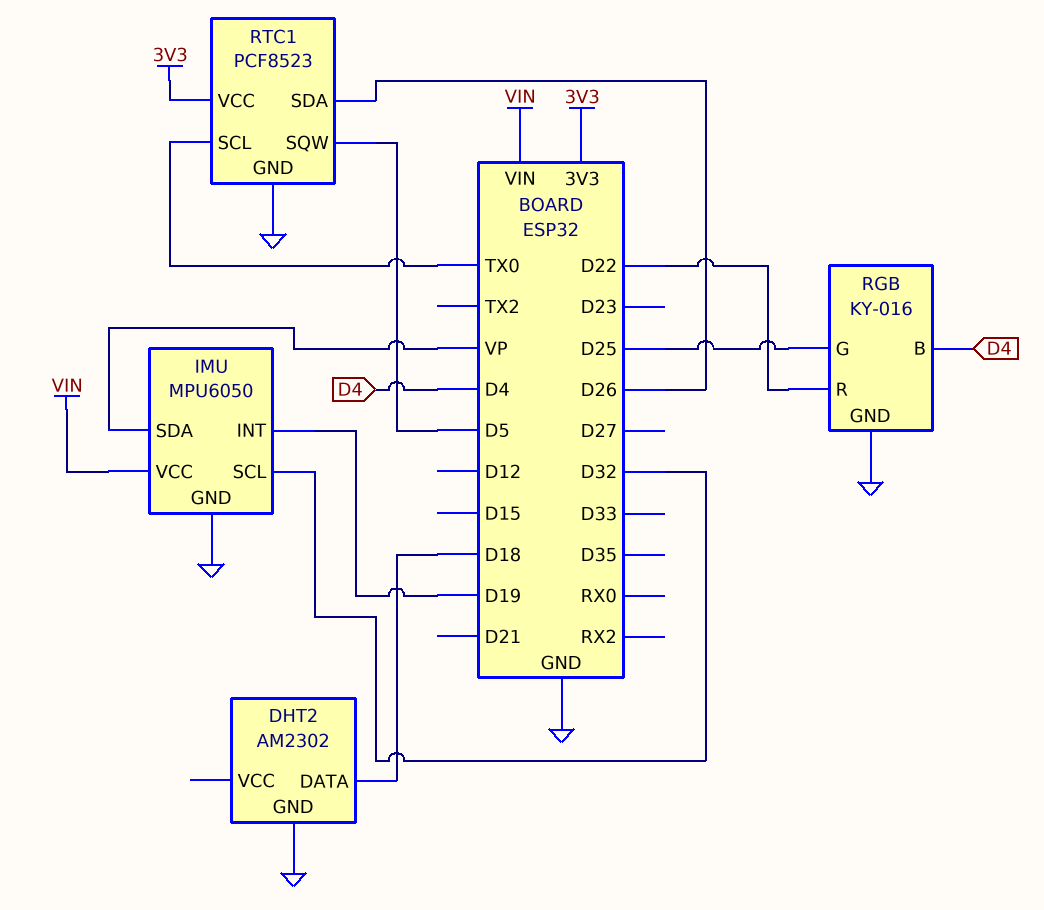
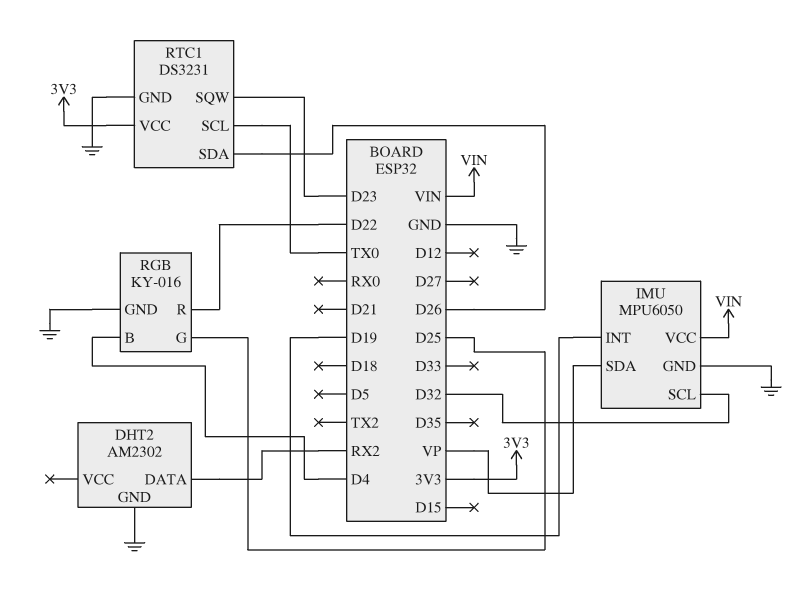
DHT2 pin DATA: D18 -> RX2
RTC1: PCF8523 -> DS3231
RTC1 pin SQW: D5 -> D23

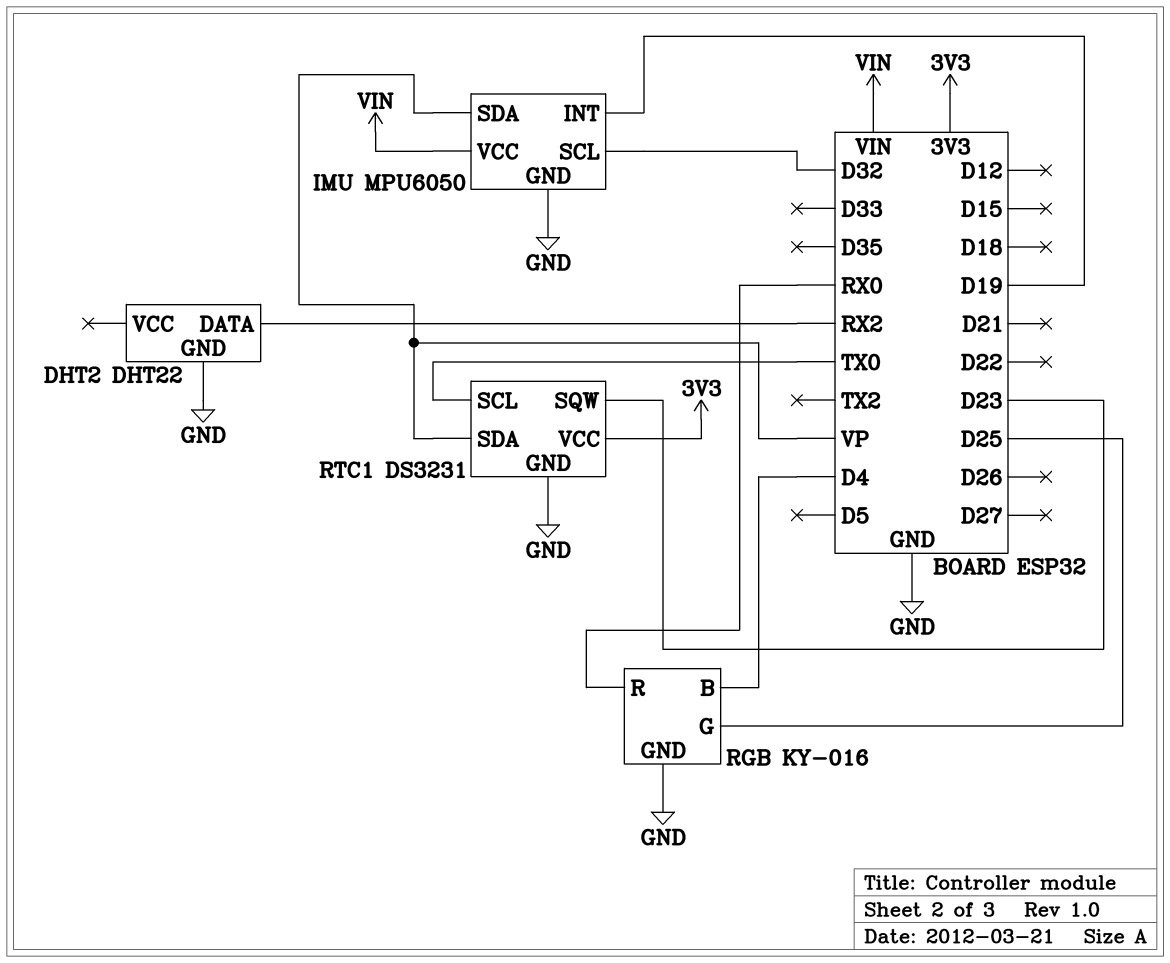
DHT2: AM2302 -> DHT22
RGB pin R: D22 -> RX0
RTC1 pin SDA: D26 -> VP

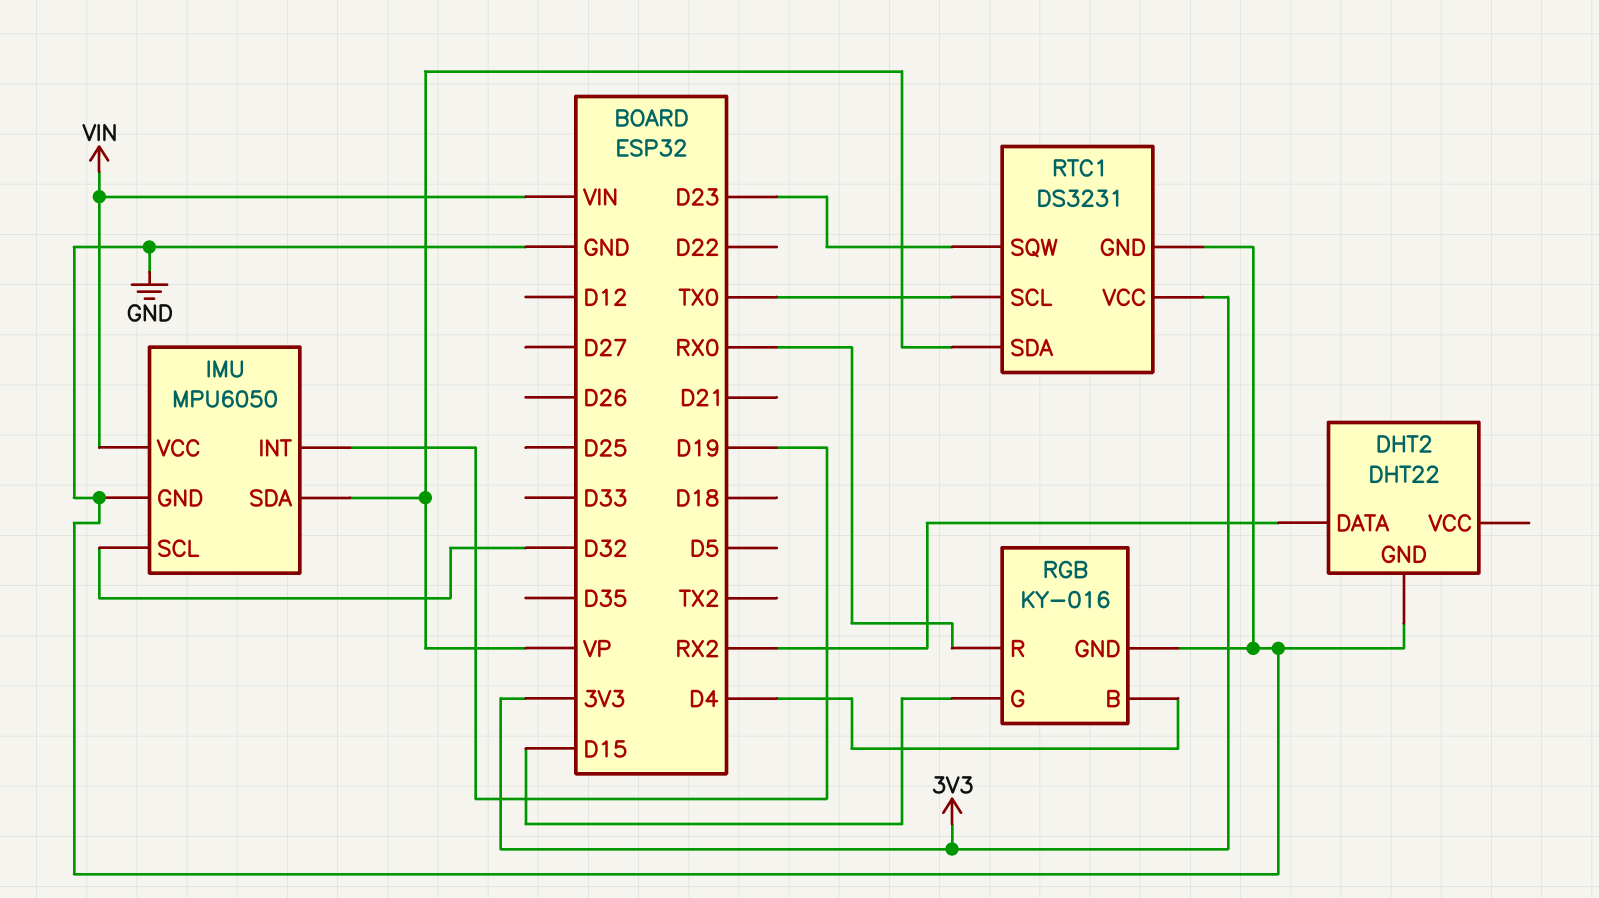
RGB pin G: D25 -> D15

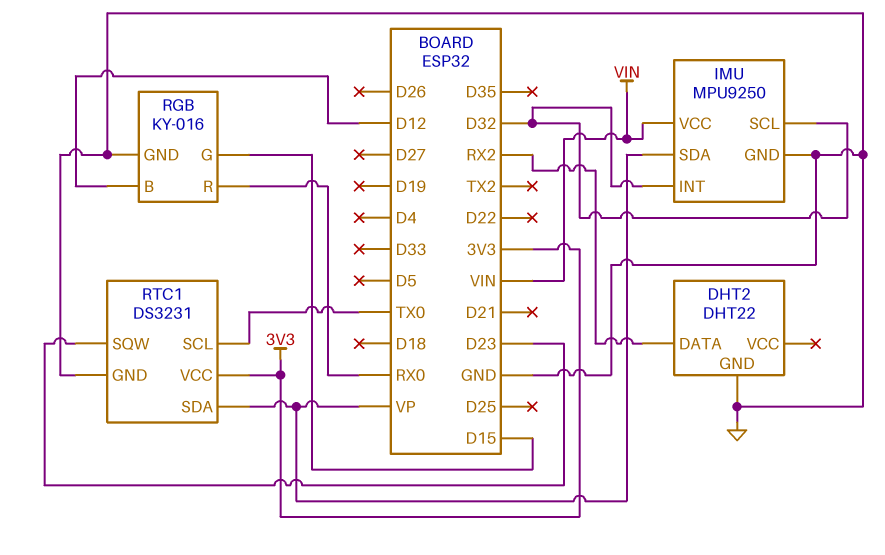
IMU: MPU6050 -> MPU9250
IMU pin INT: D19 -> D32
RGB pin B: D4 -> D12

